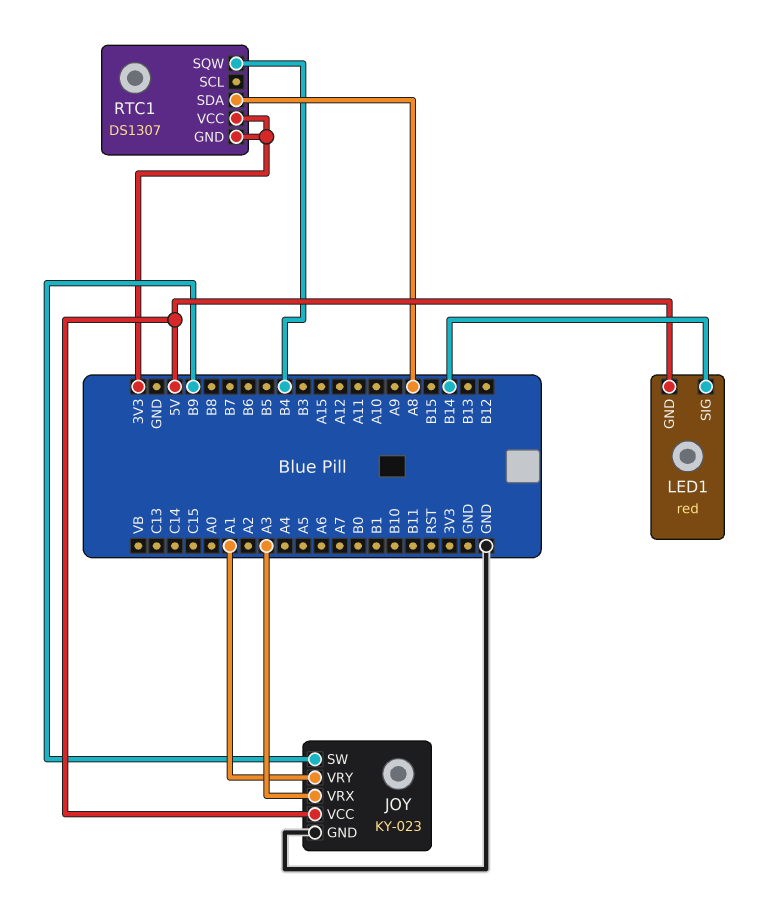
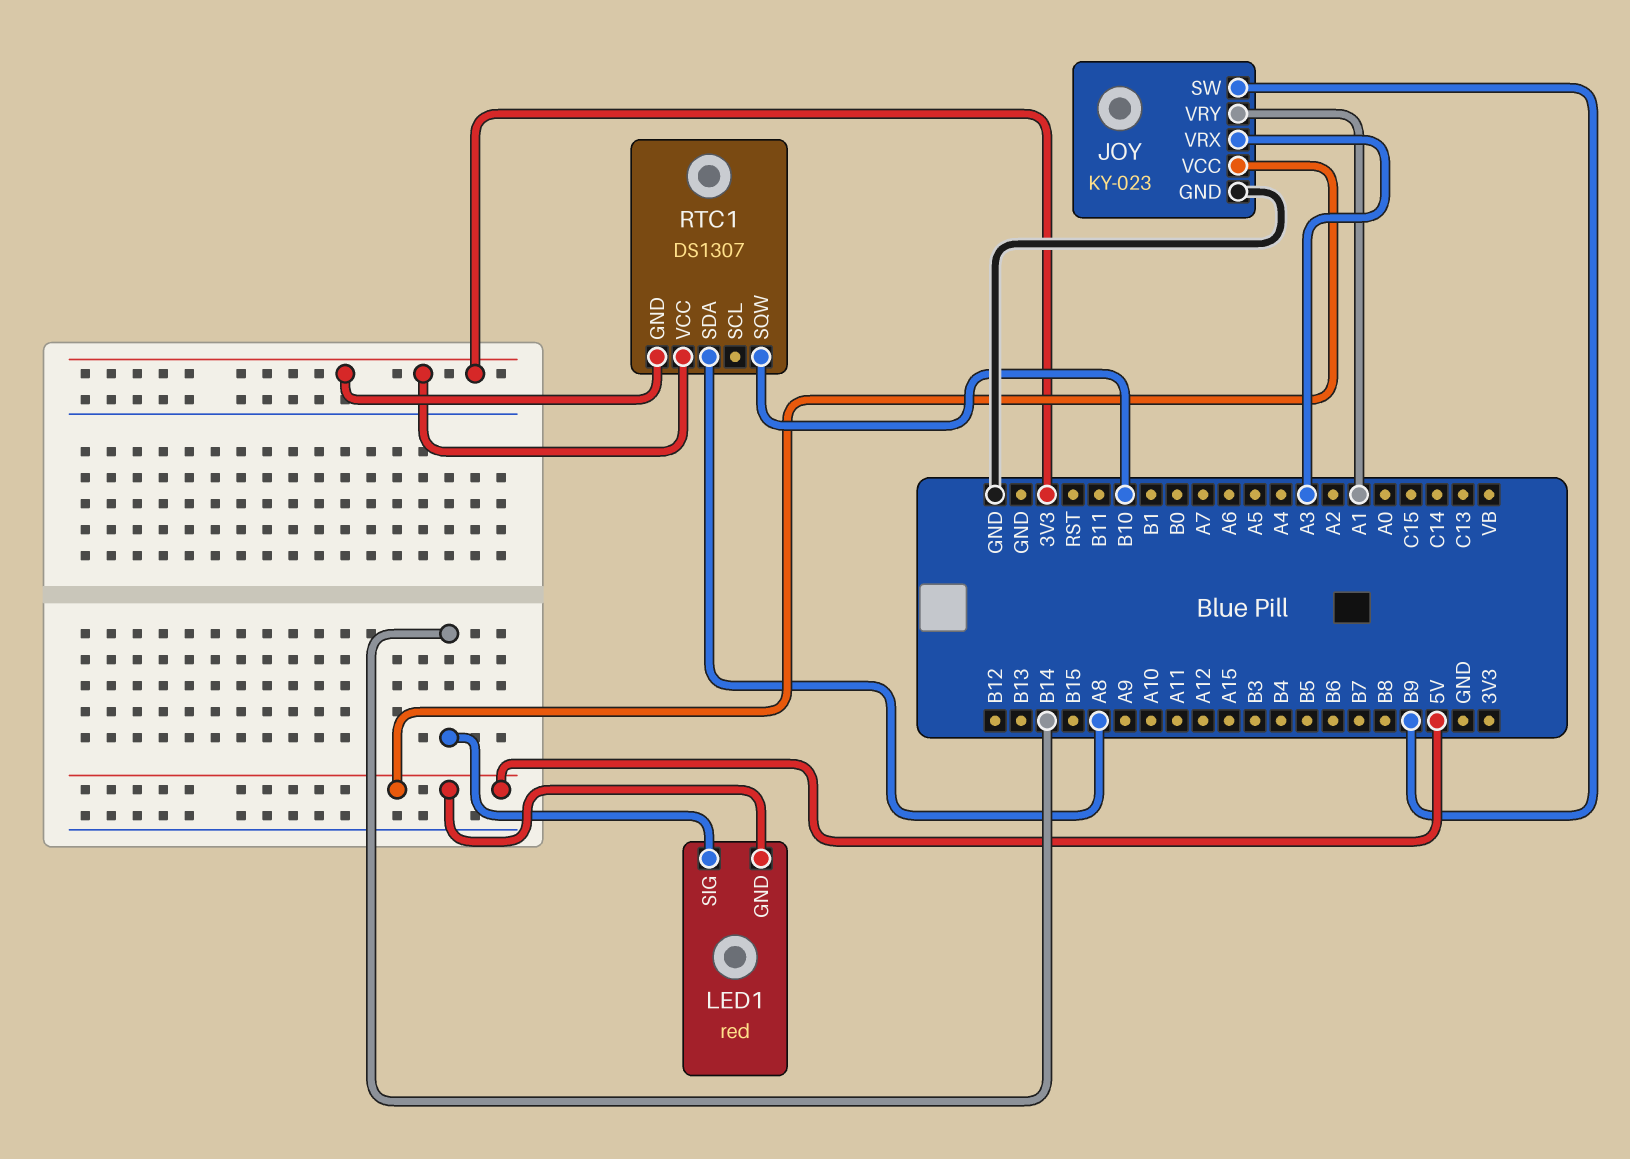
RTC1 pin SQW: B4 -> B10

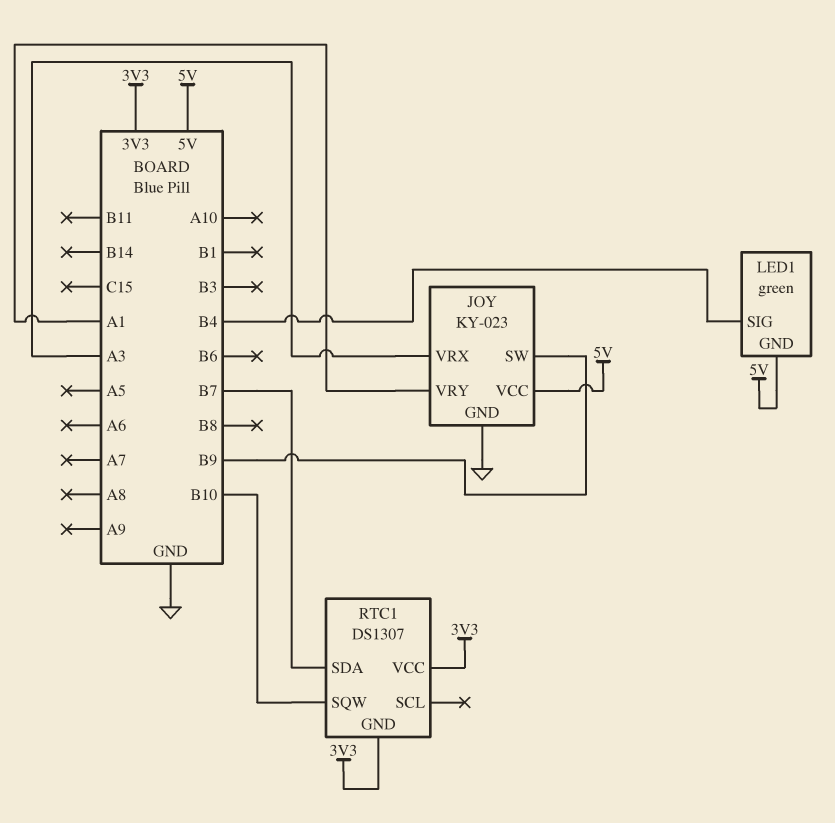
LED1: red -> green
LED1 pin SIG: B14 -> B4
RTC1 pin SDA: A8 -> B7

